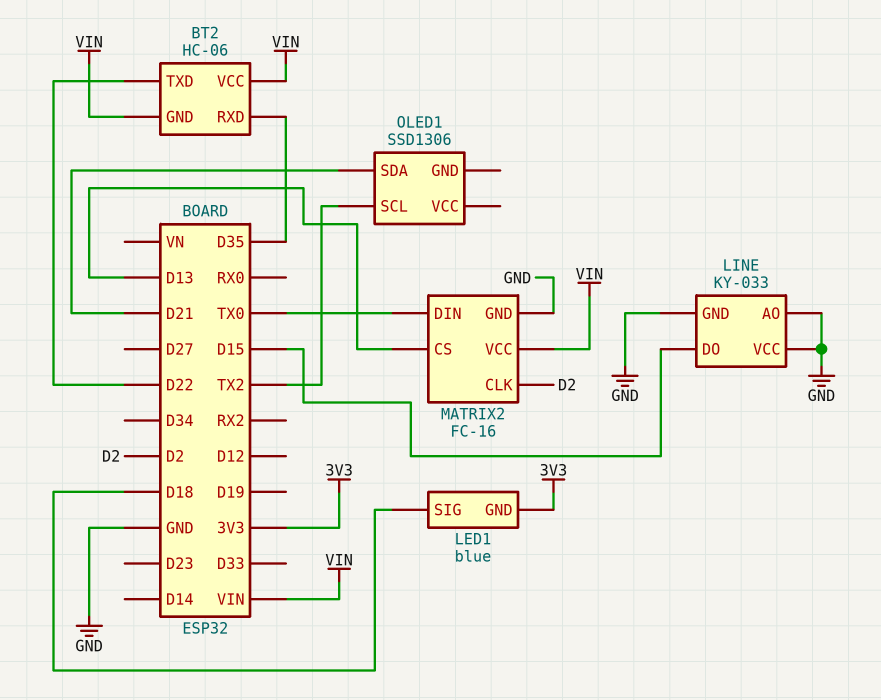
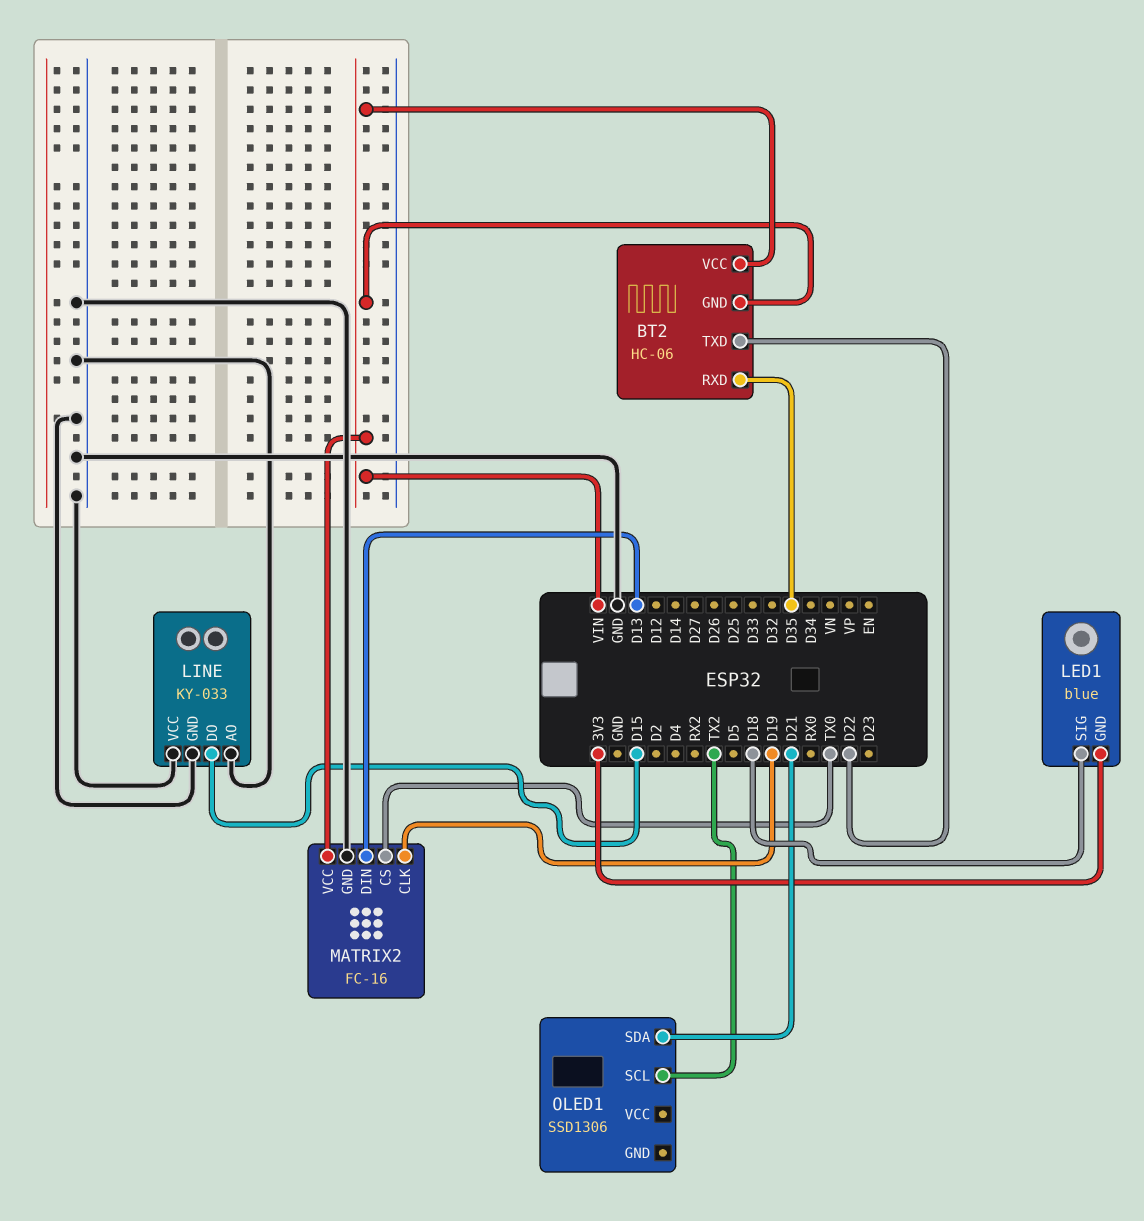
MATRIX2 pin CLK: D2 -> D19
MATRIX2 pin CS: D13 -> TX0
MATRIX2 pin DIN: TX0 -> D13

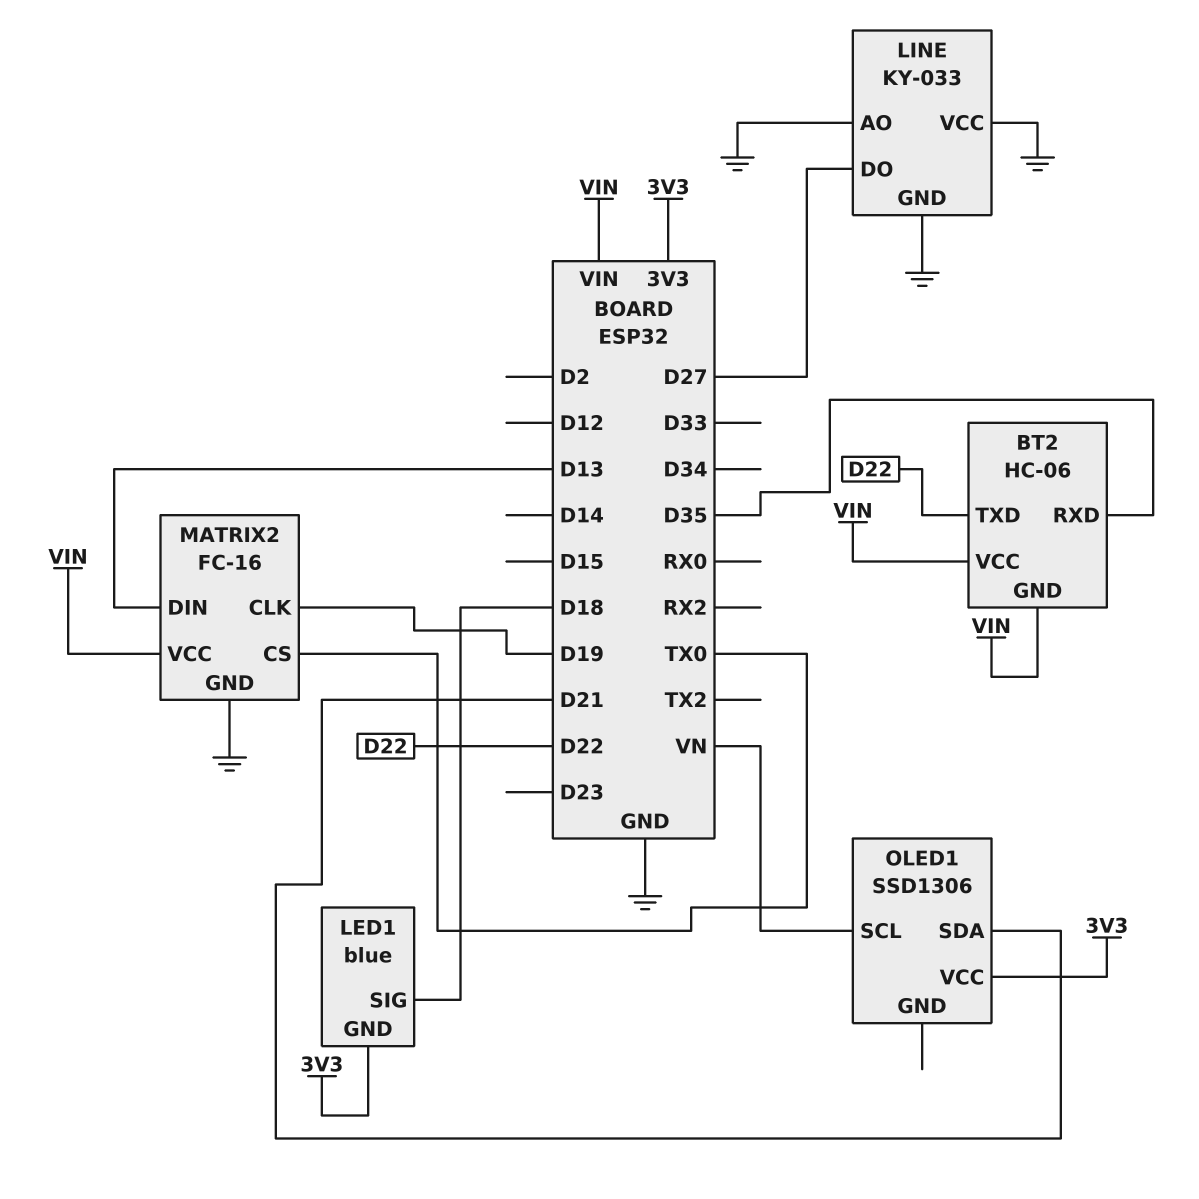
LINE pin DO: D15 -> D27
OLED1 pin SCL: TX2 -> VN
OLED1 pin VCC: none -> 3V3

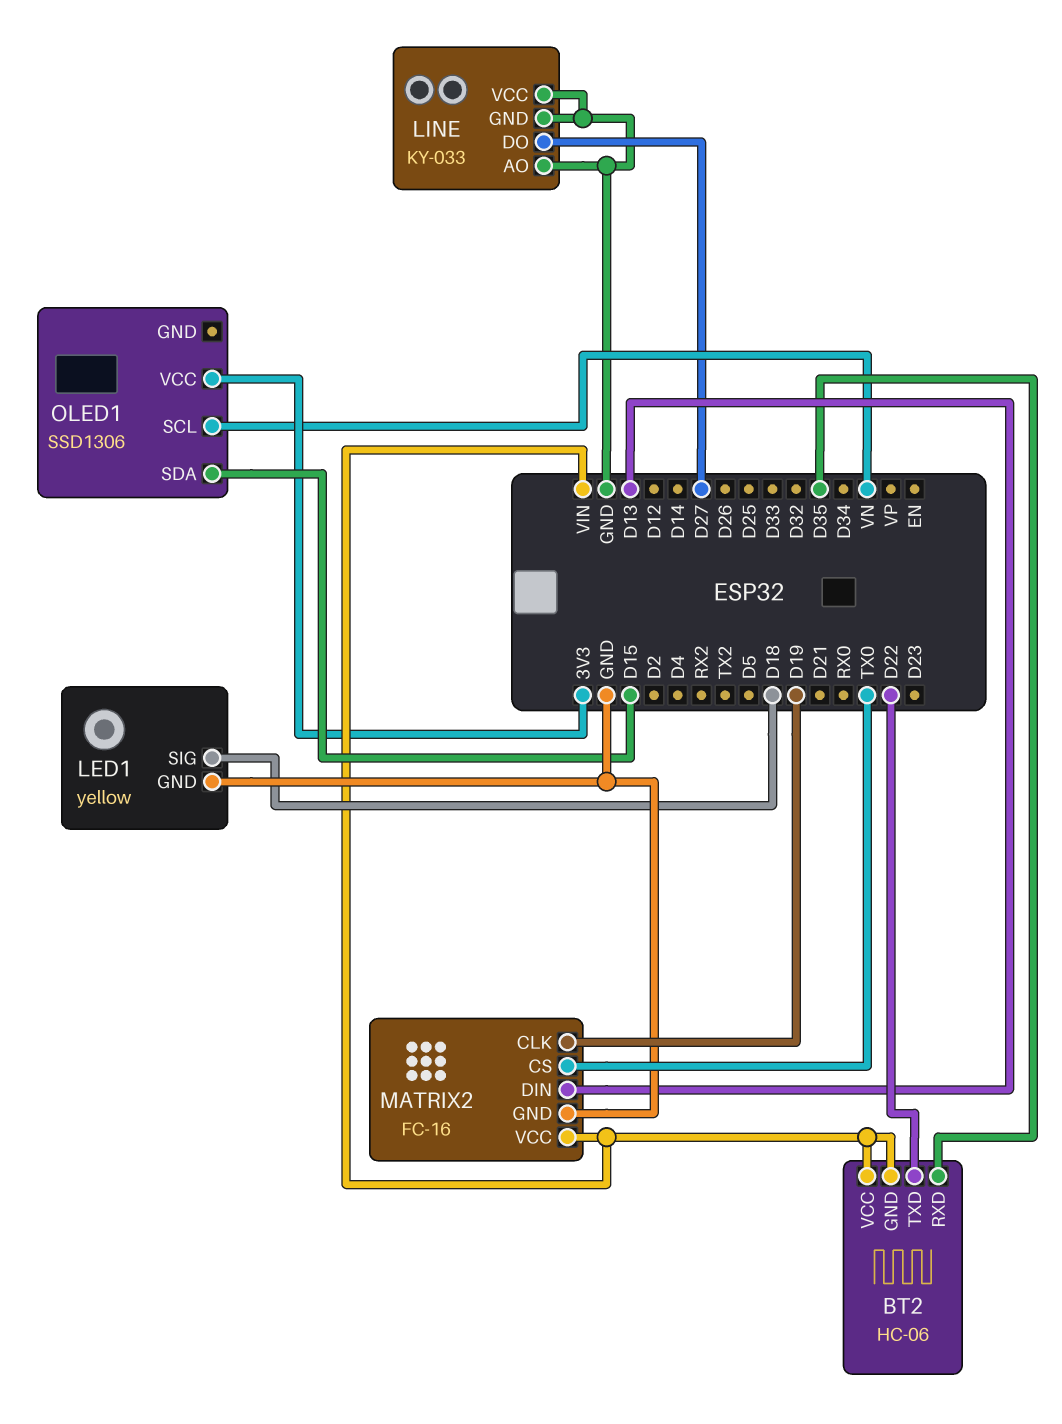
LED1: blue -> yellow
LED1 pin GND: 3V3 -> GND
OLED1 pin SDA: D21 -> D15

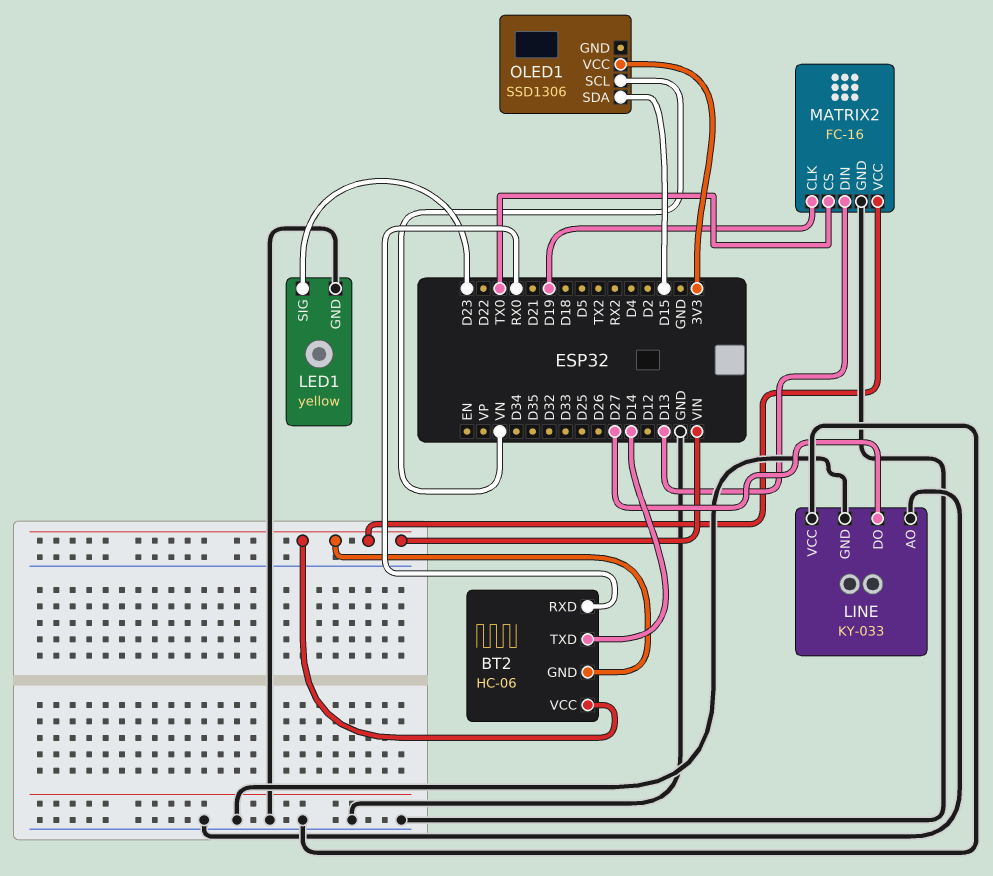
BT2 pin RXD: D35 -> RX0
BT2 pin TXD: D22 -> D14
LED1 pin SIG: D18 -> D23

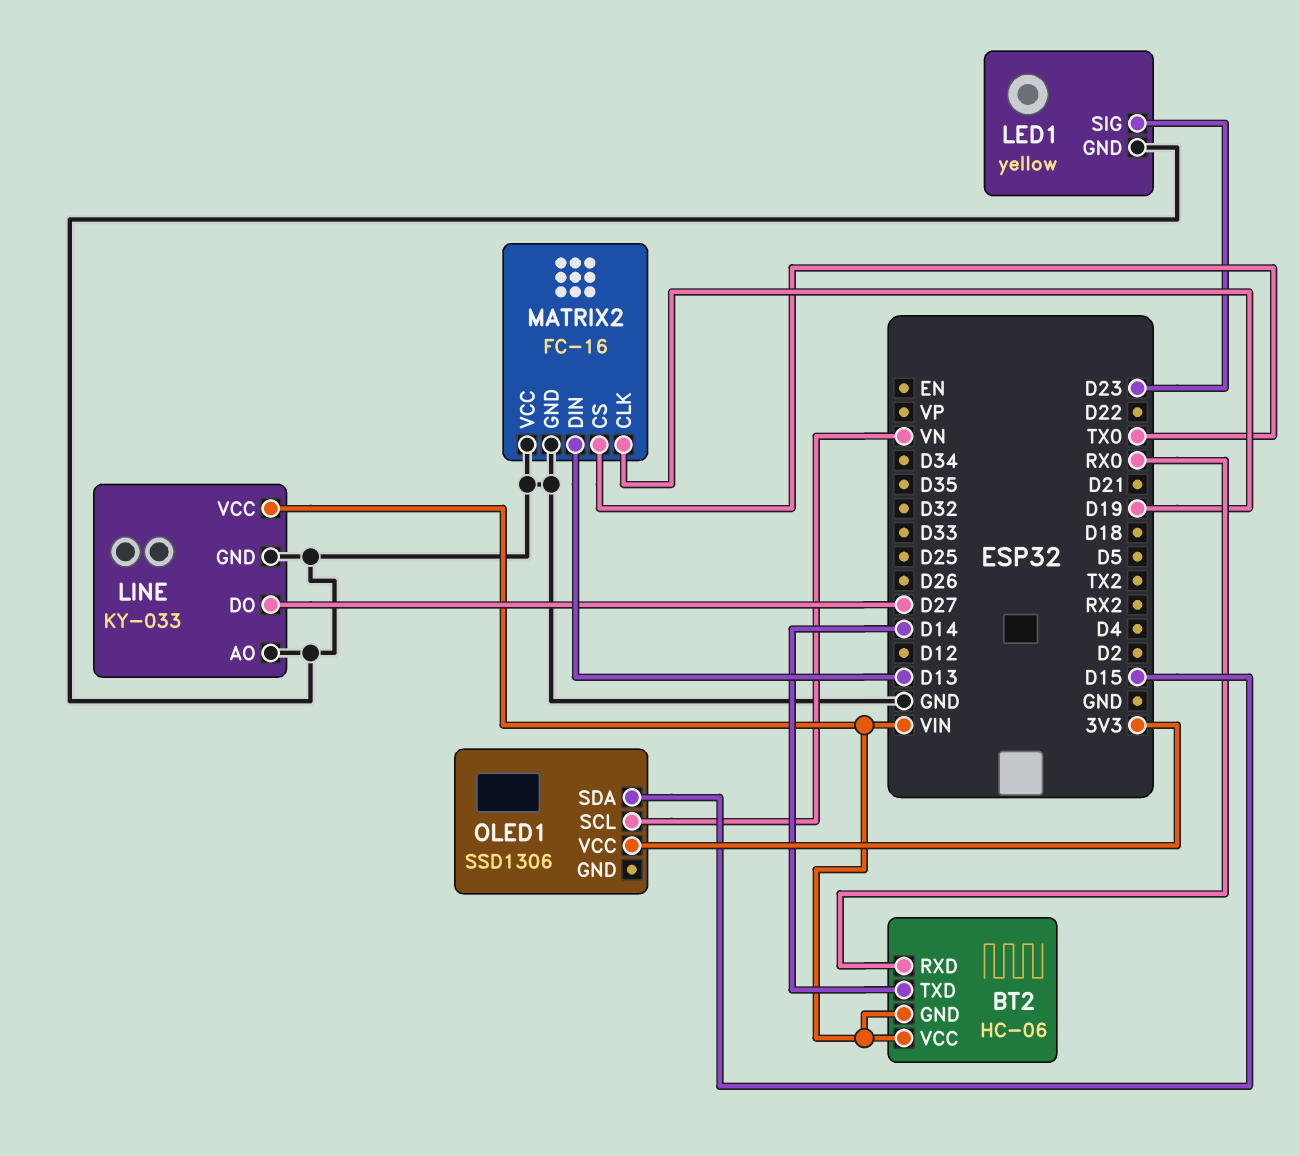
LINE pin VCC: GND -> VIN
MATRIX2 pin VCC: VIN -> GND

